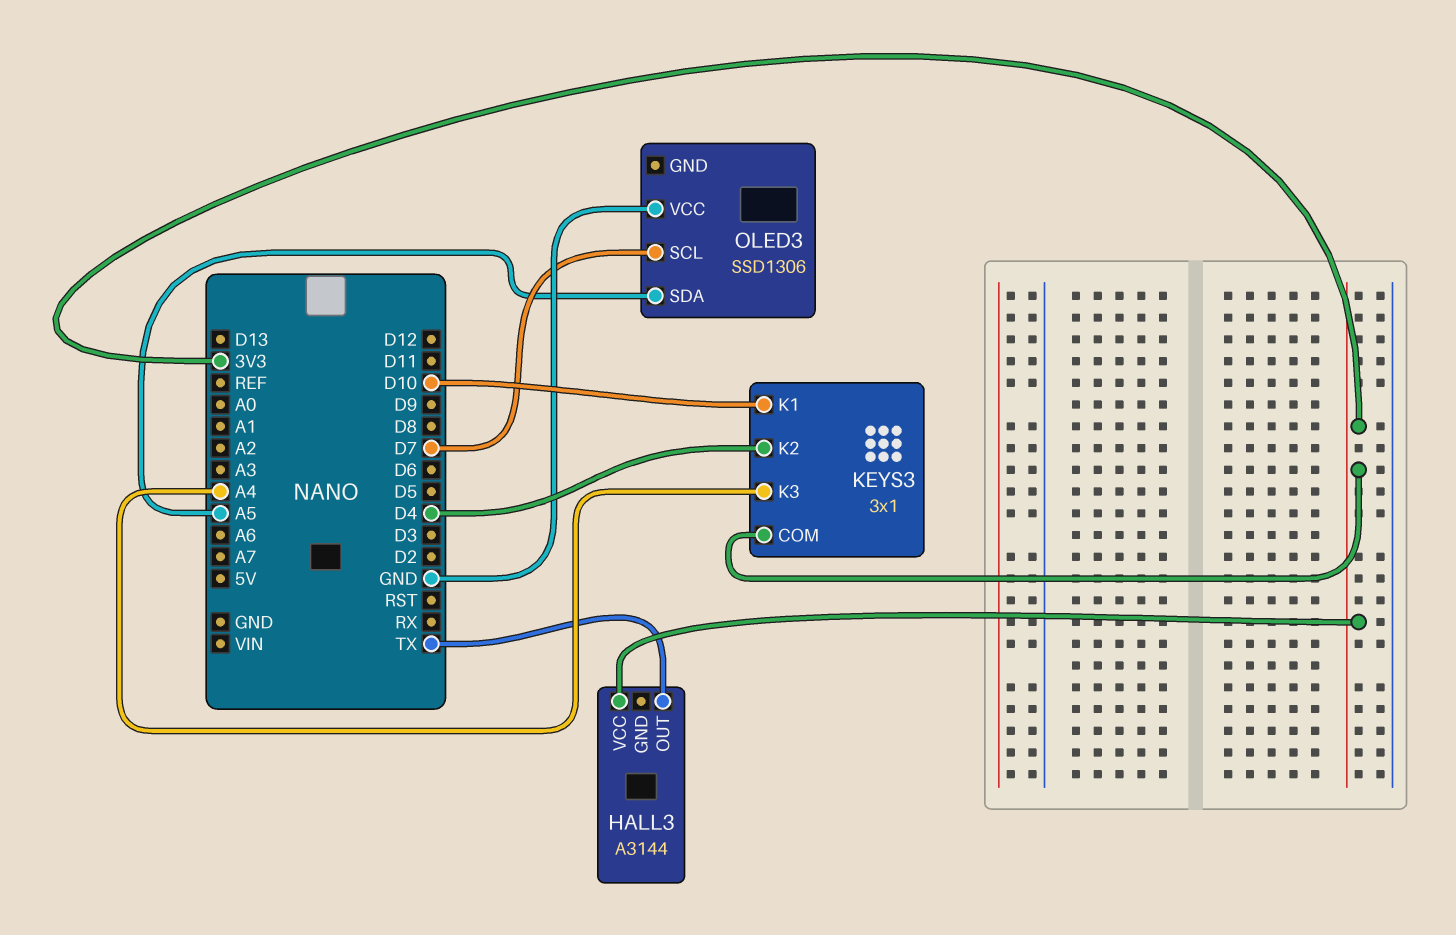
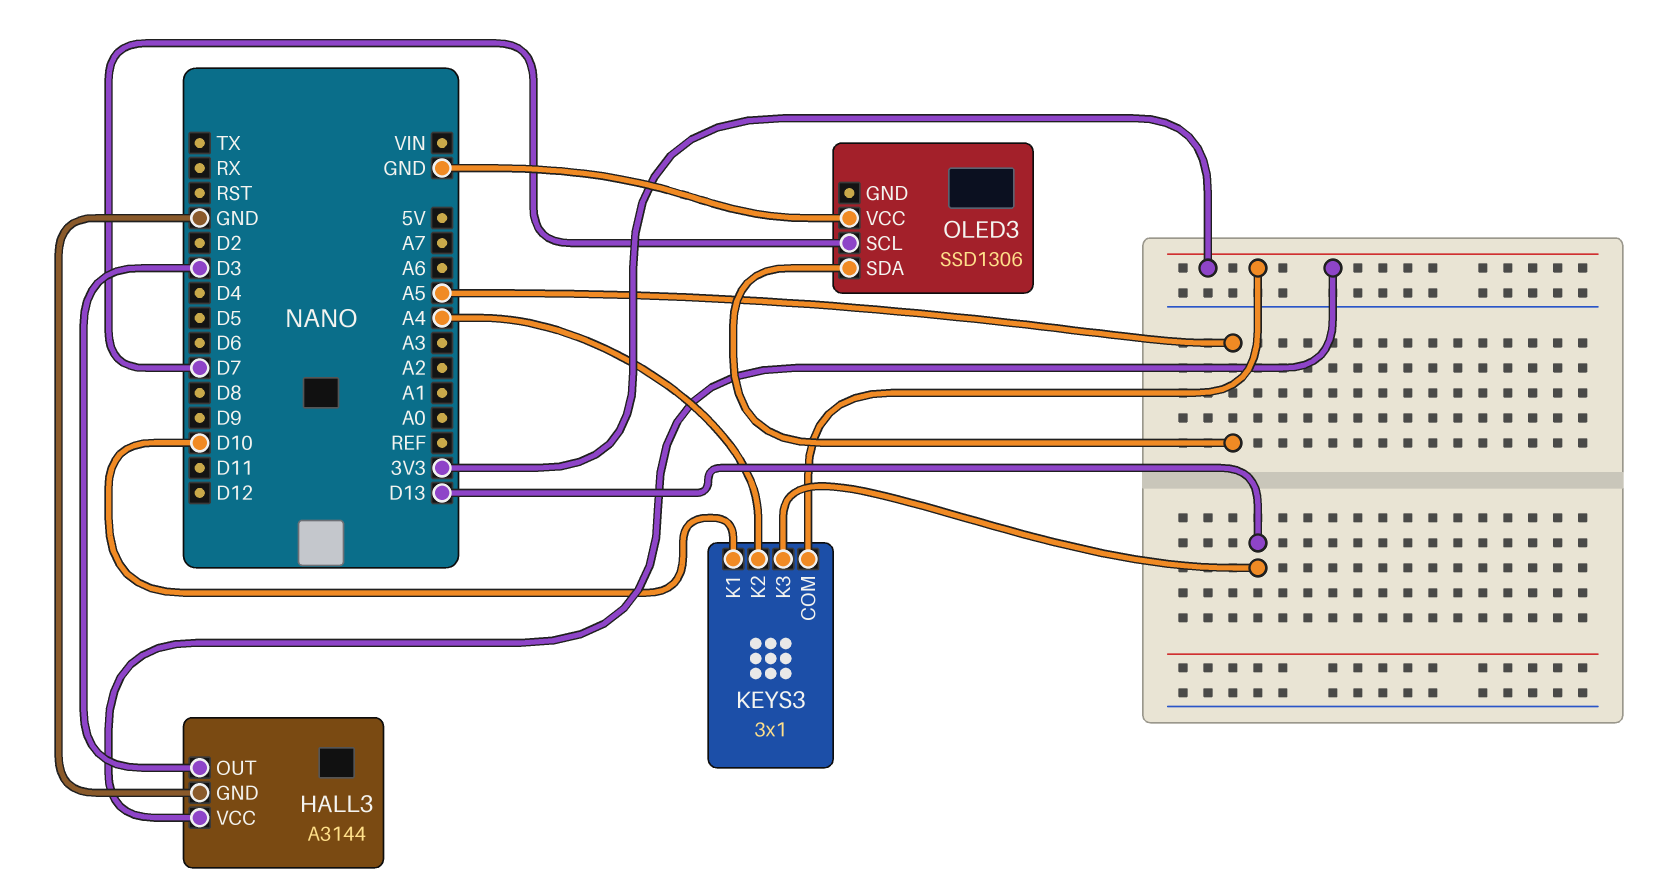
HALL3 pin GND: none -> GND
HALL3 pin OUT: TX -> D3
KEYS3 pin K2: D4 -> A4
KEYS3 pin K3: A4 -> D13

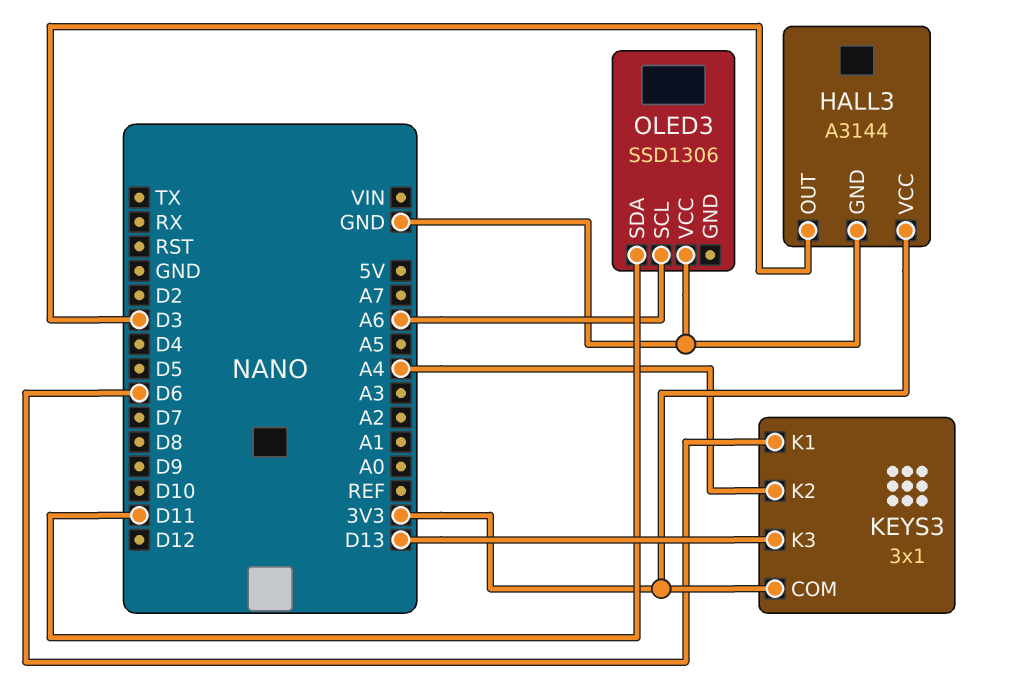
KEYS3 pin K1: D10 -> D6
OLED3 pin SCL: D7 -> A6
OLED3 pin SDA: A5 -> D11

